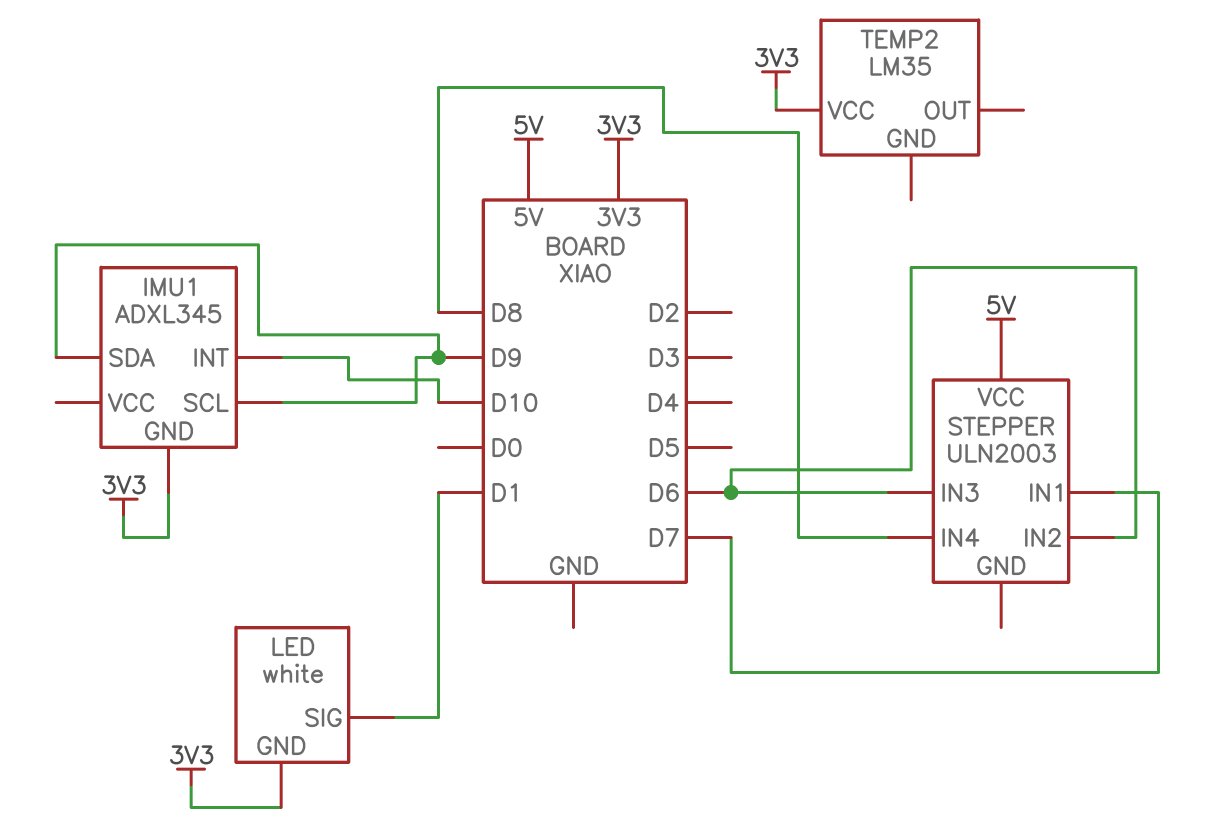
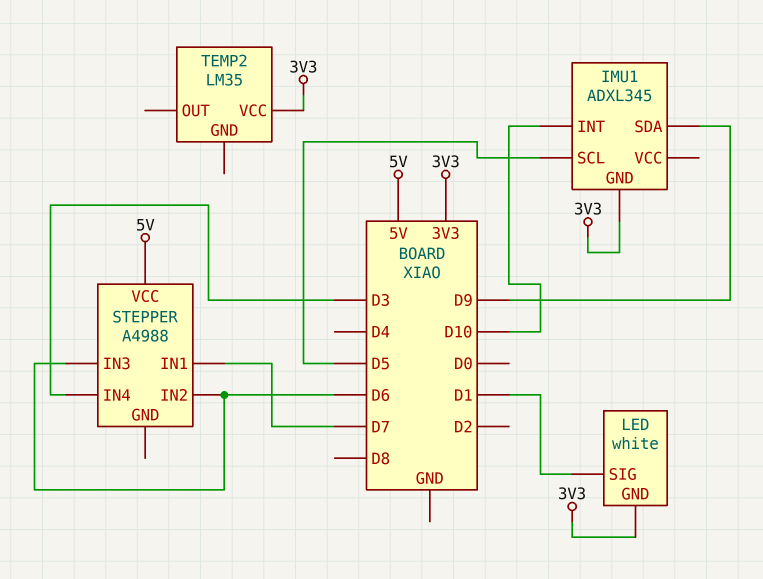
IMU1 pin SCL: D9 -> D5
STEPPER: ULN2003 -> A4988
STEPPER pin IN4: D8 -> D3

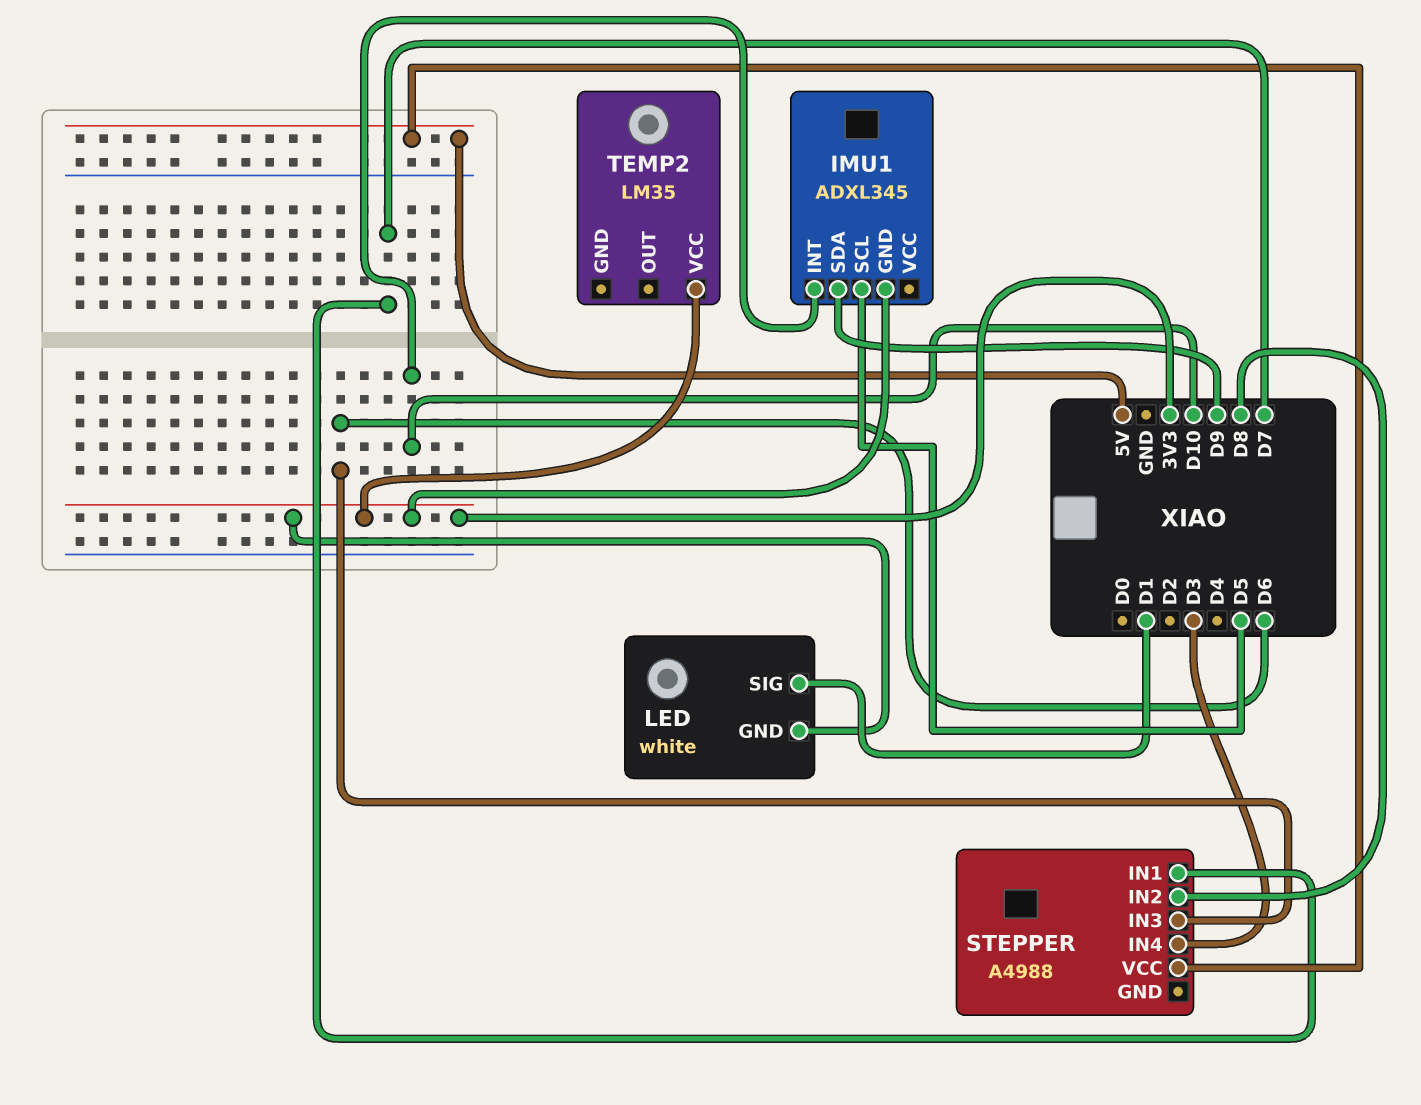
STEPPER pin IN2: D6 -> D8

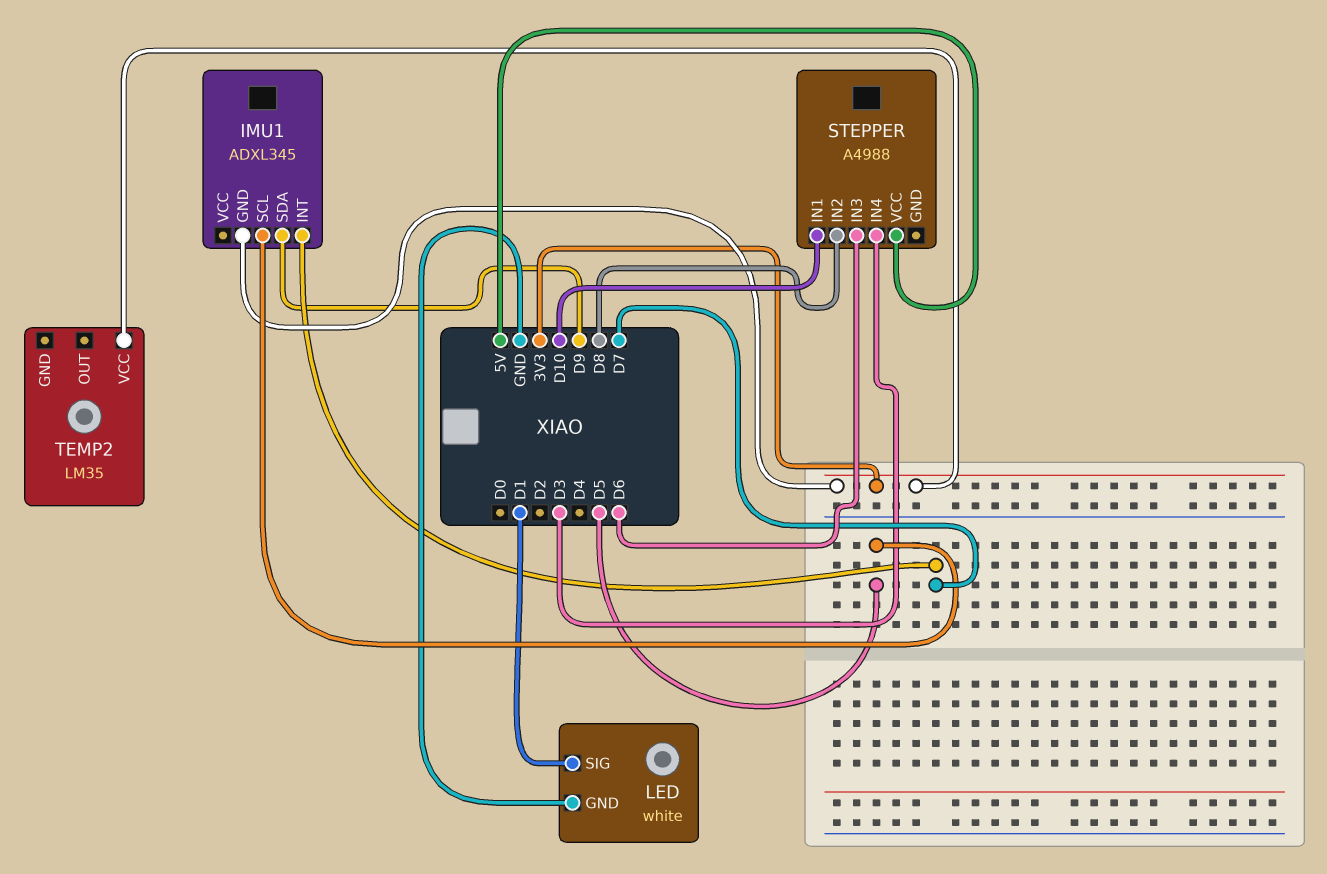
IMU1 pin INT: D10 -> D7
LED pin GND: 3V3 -> GND
STEPPER pin IN1: D7 -> D10

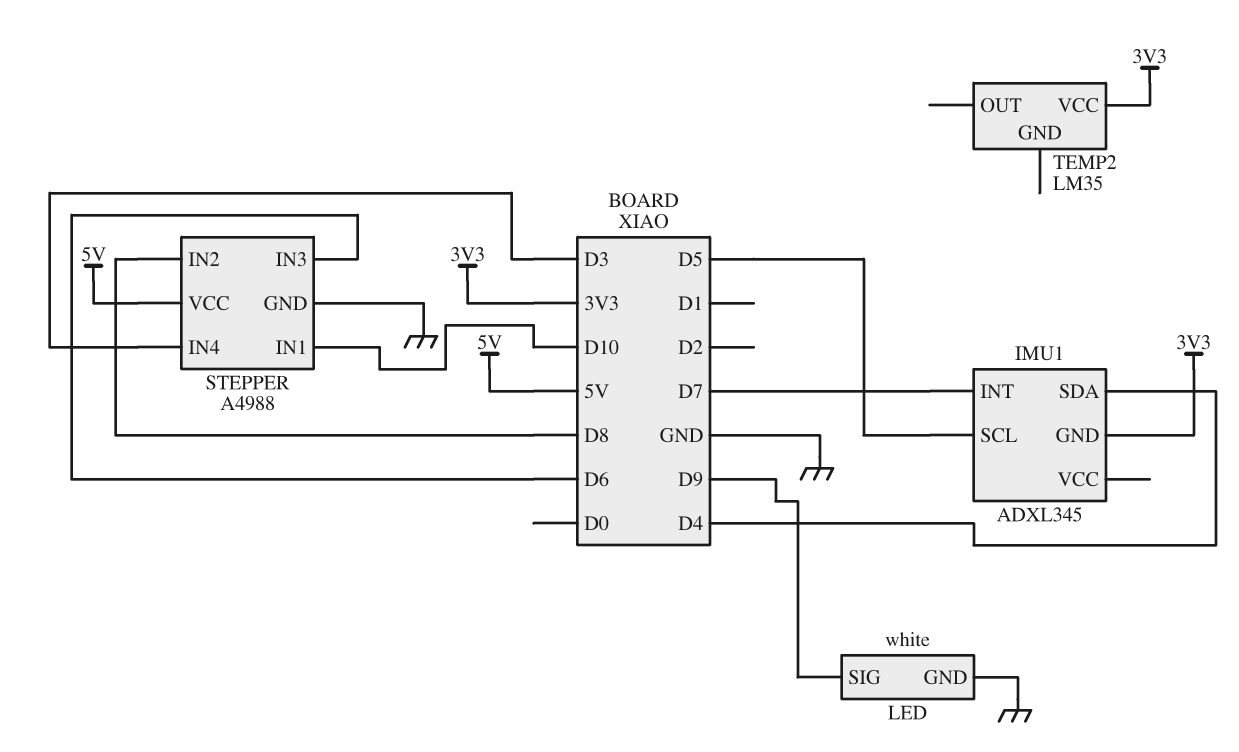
IMU1 pin SDA: D9 -> D4
LED pin SIG: D1 -> D9
STEPPER pin GND: none -> GND

